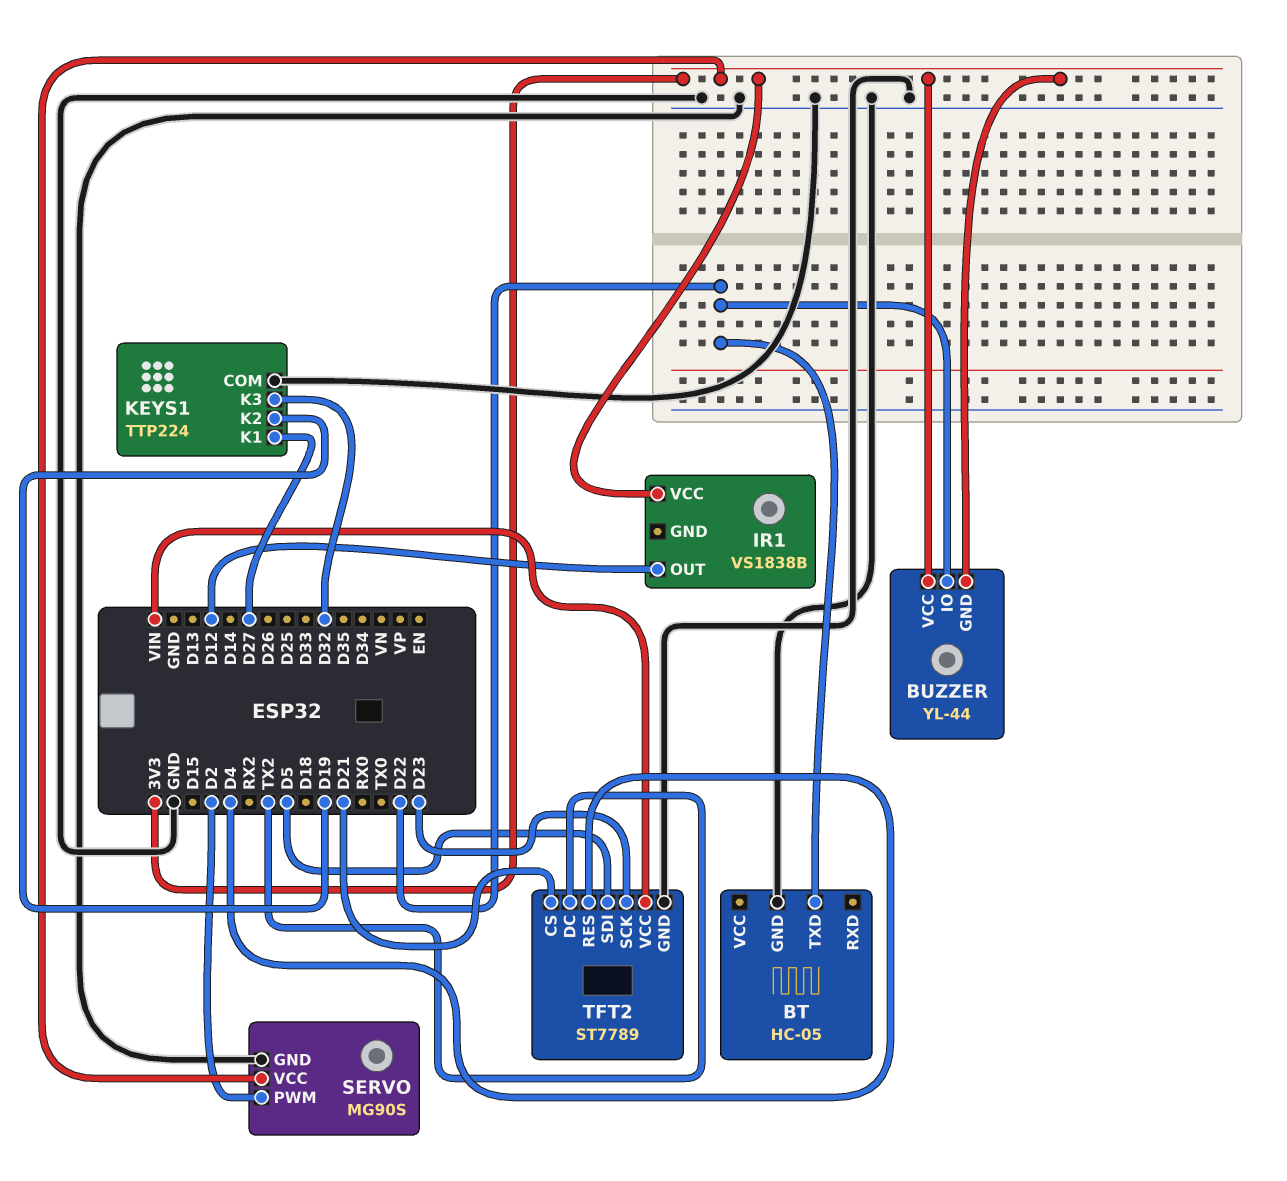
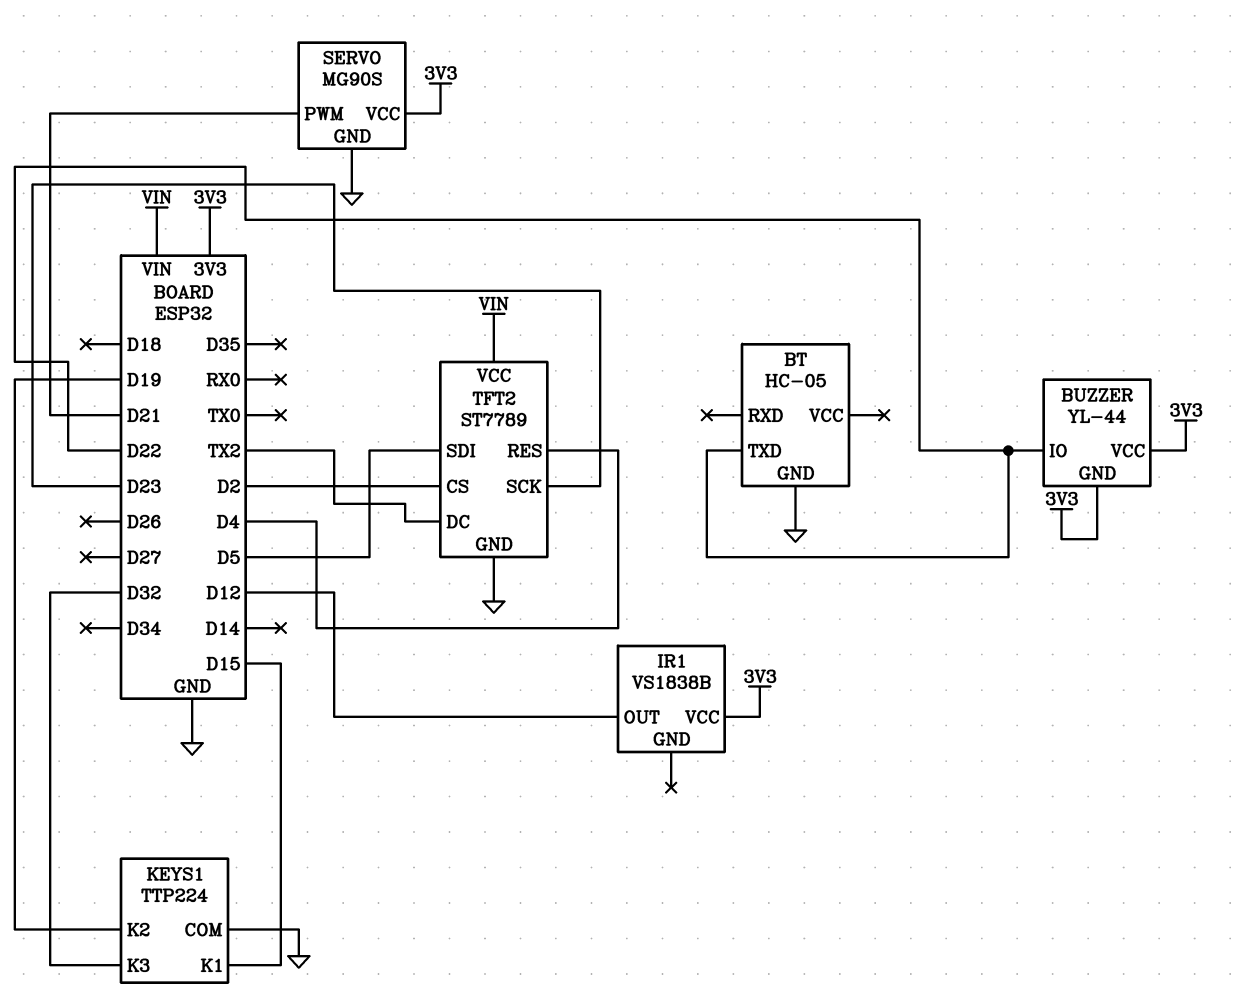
KEYS1 pin K1: D27 -> D15
SERVO pin PWM: D2 -> D21
TFT2 pin CS: D21 -> D2

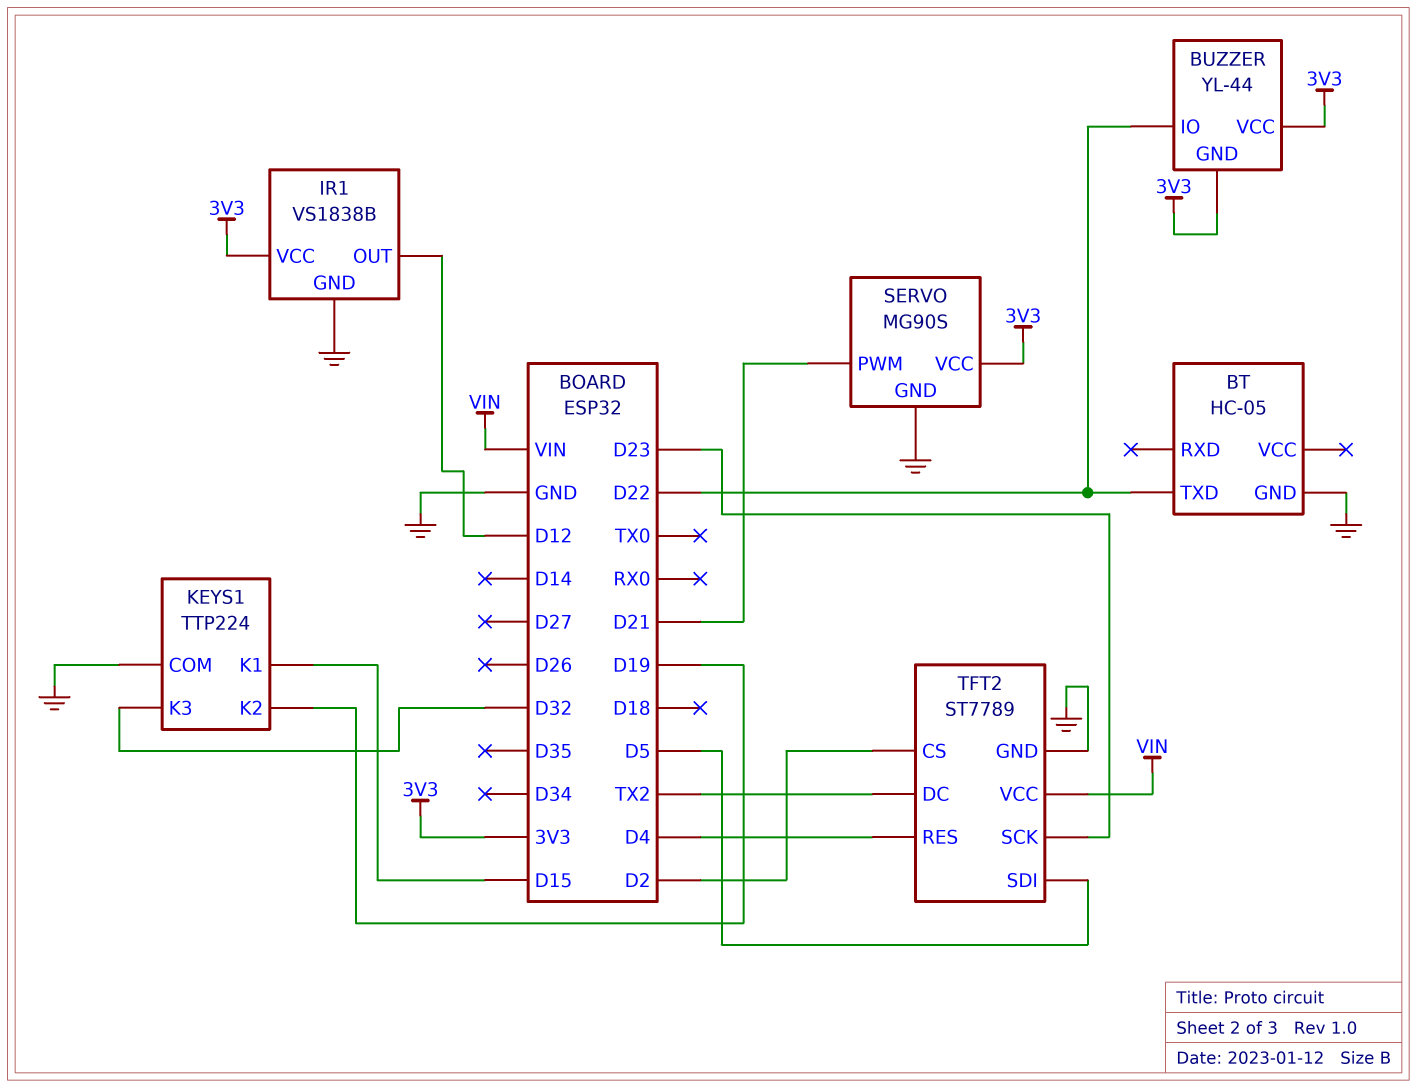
IR1 pin GND: none -> GND

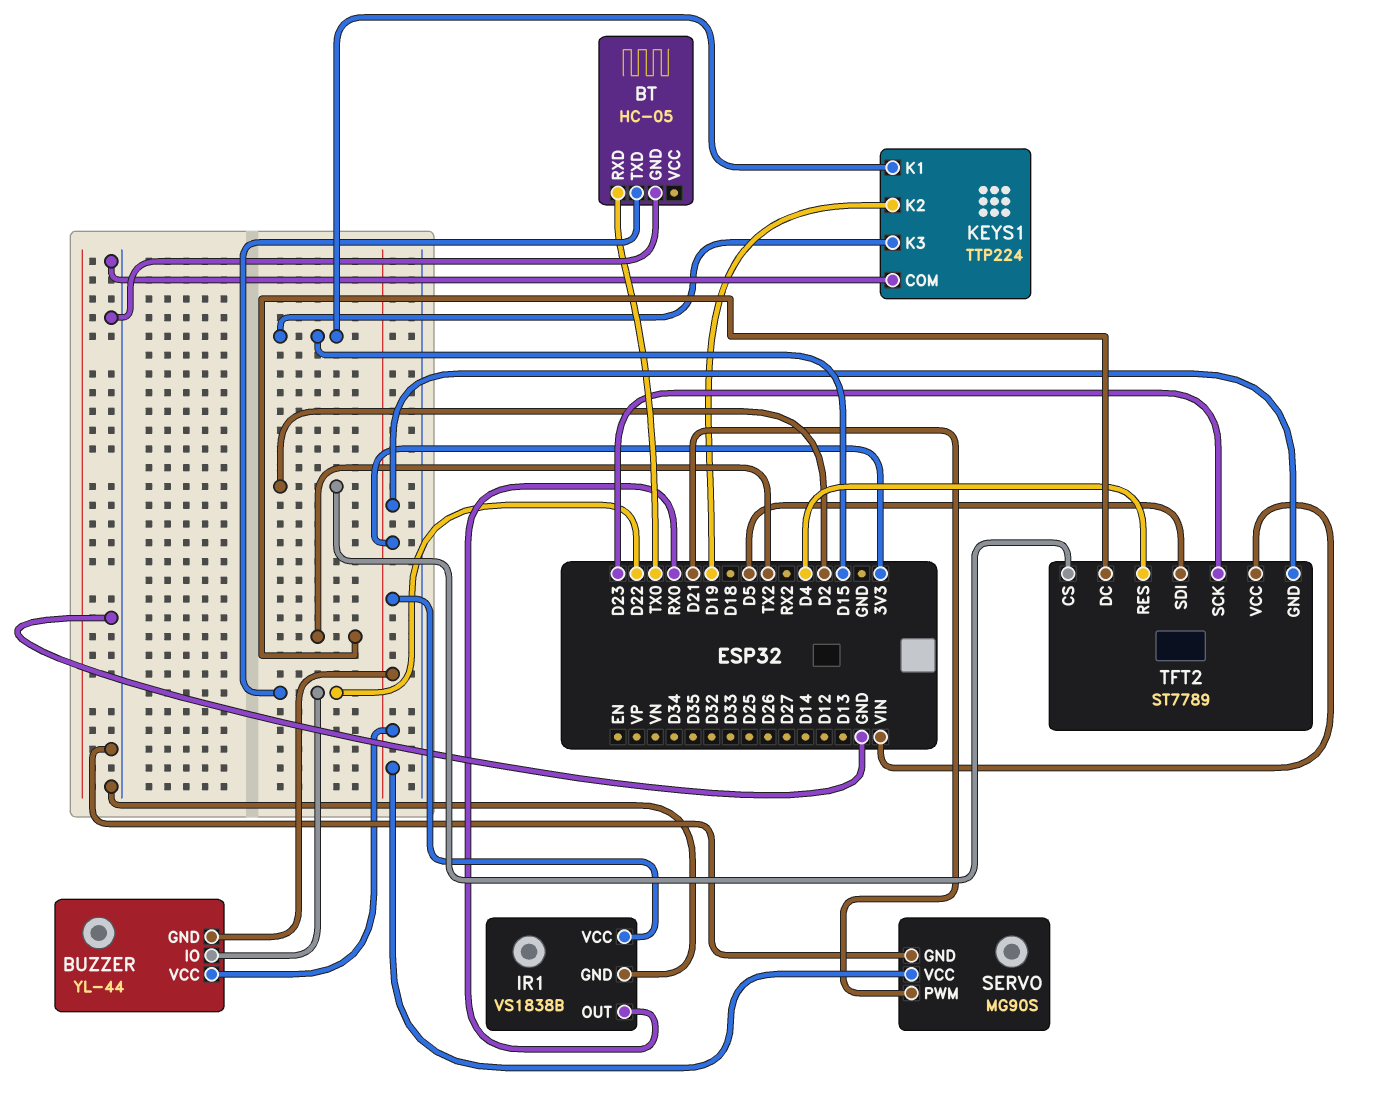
BT pin RXD: none -> TX0
IR1 pin OUT: D12 -> RX0
KEYS1 pin K3: D32 -> D15
TFT2 pin GND: GND -> 3V3

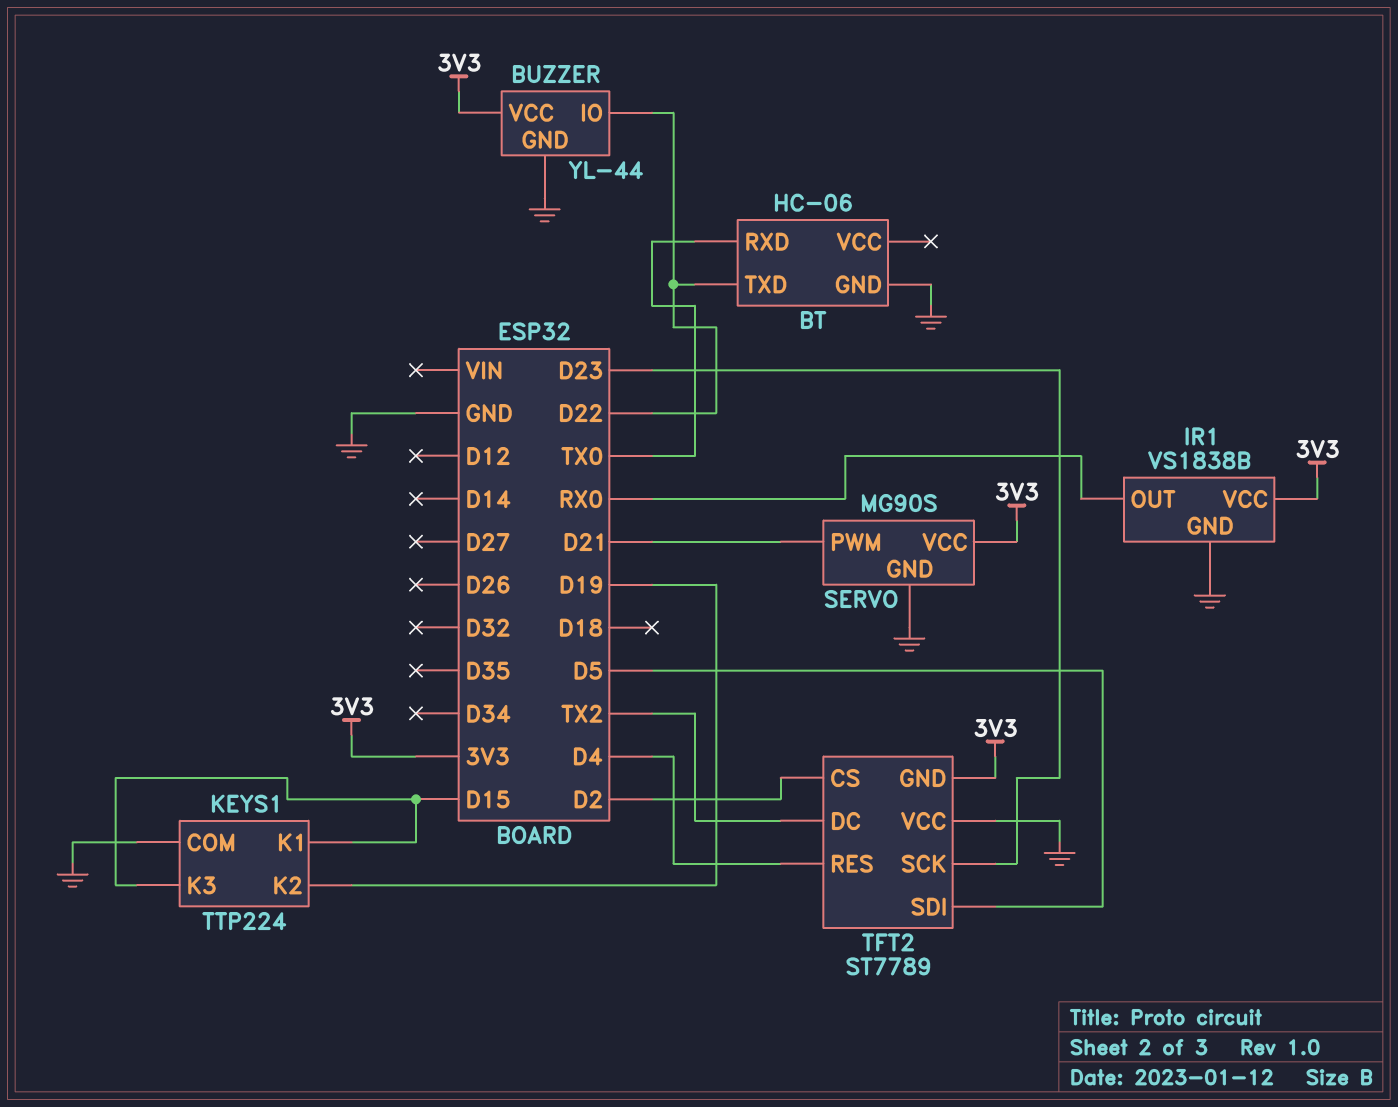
BT: HC-05 -> HC-06
BUZZER pin GND: 3V3 -> GND
TFT2 pin VCC: VIN -> GND

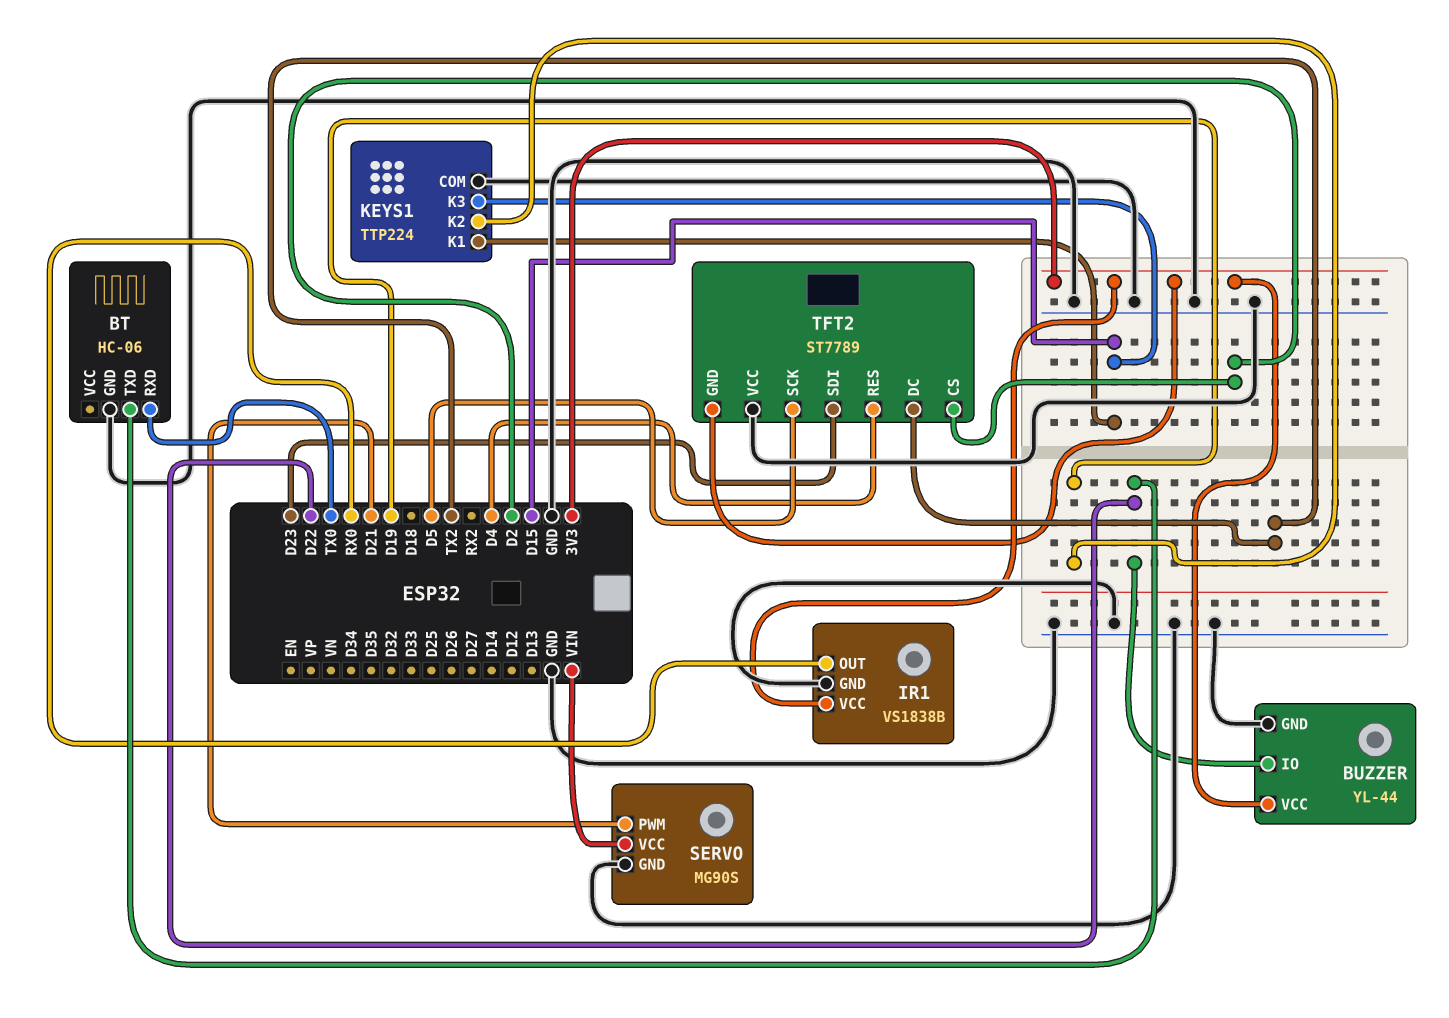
SERVO pin VCC: 3V3 -> VIN
TFT2 pin SCK: D23 -> D5
TFT2 pin SDI: D5 -> D23

